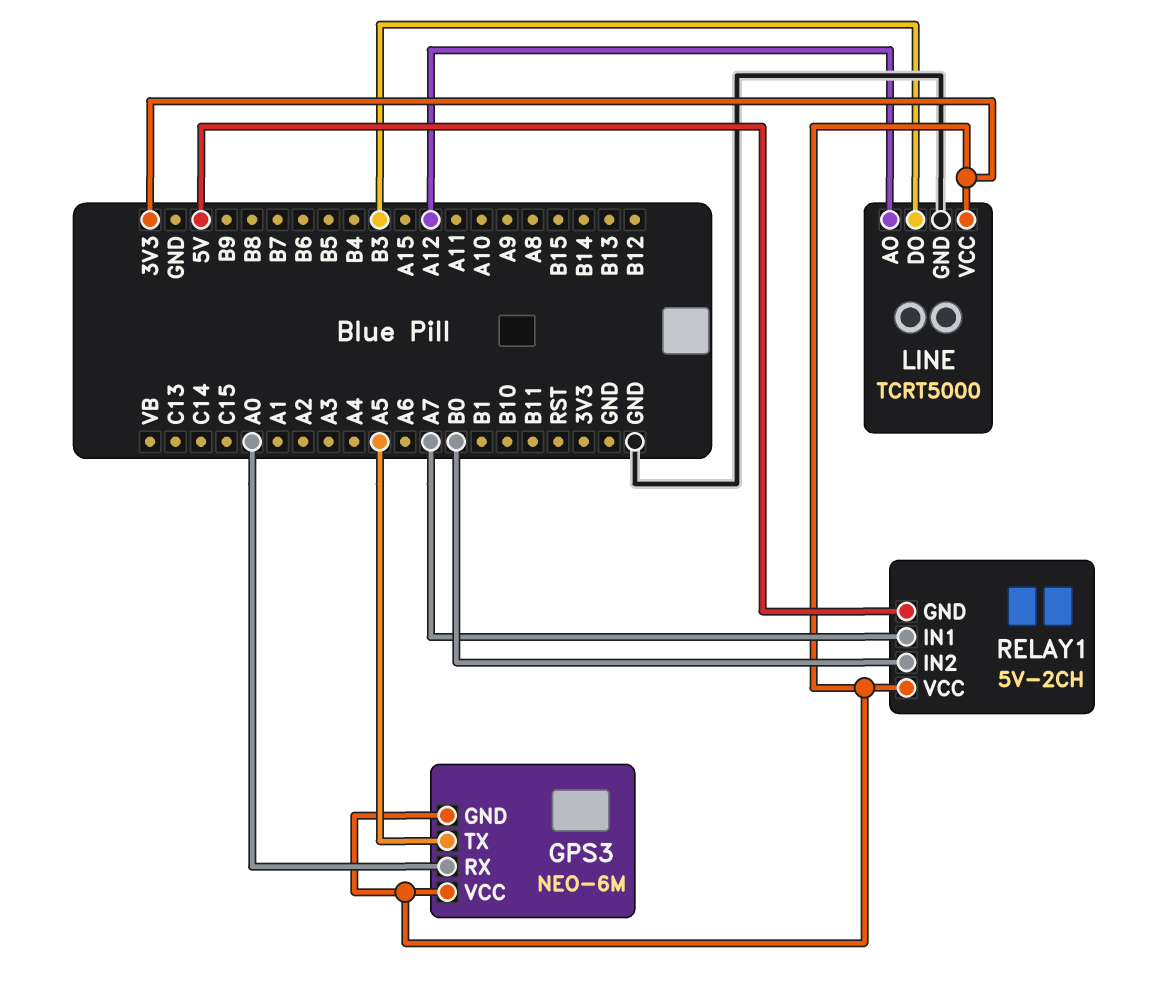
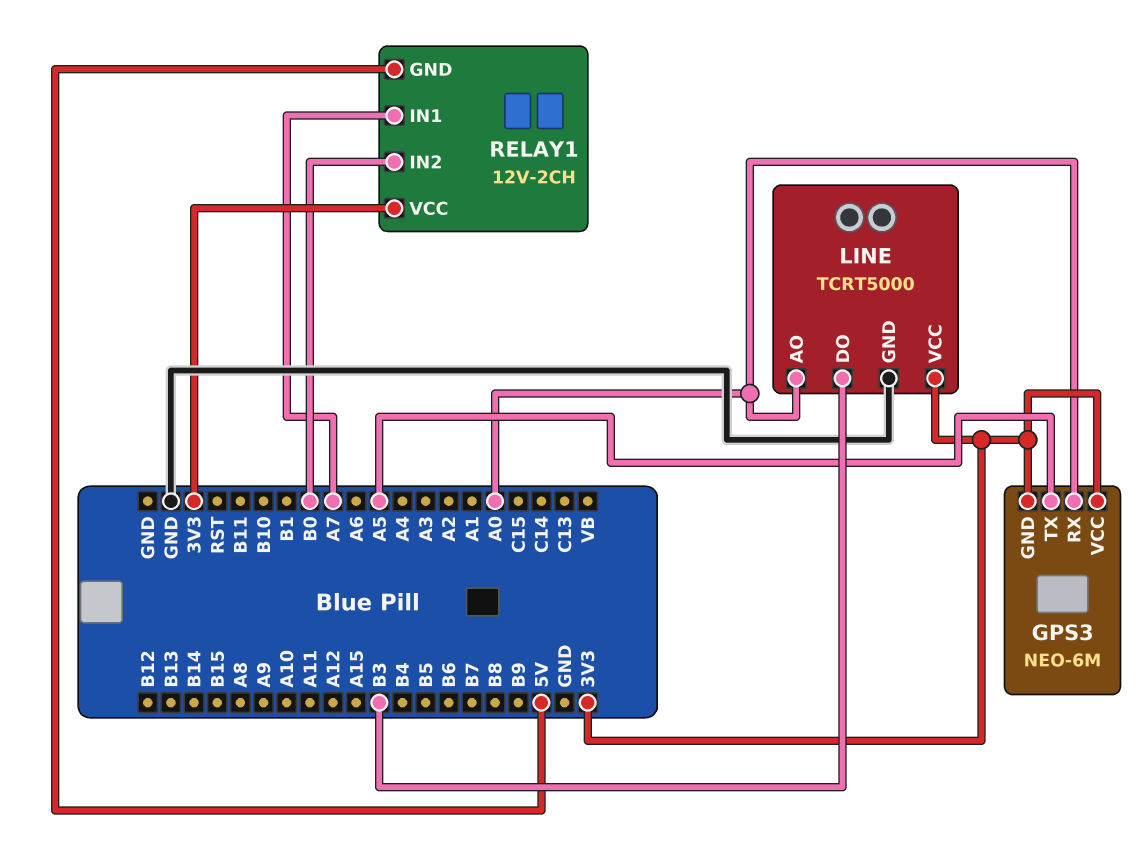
LINE pin AO: A12 -> A0
RELAY1: 5V-2CH -> 12V-2CH

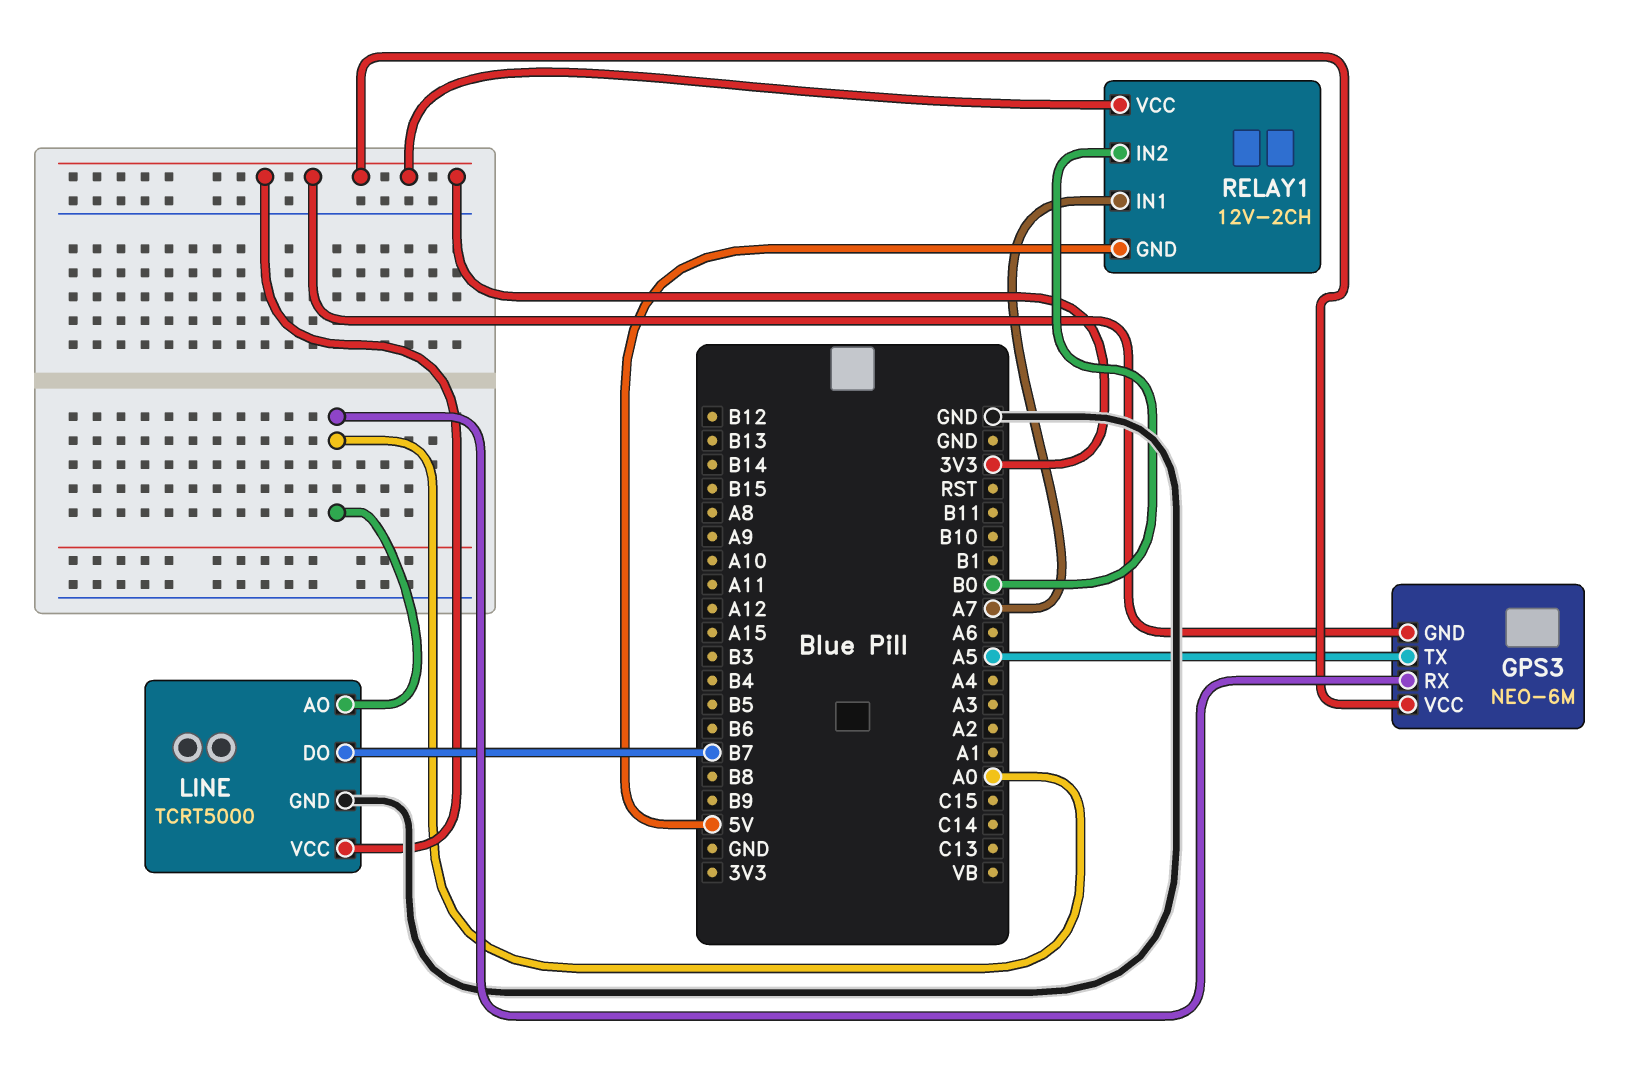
LINE pin DO: B3 -> B7

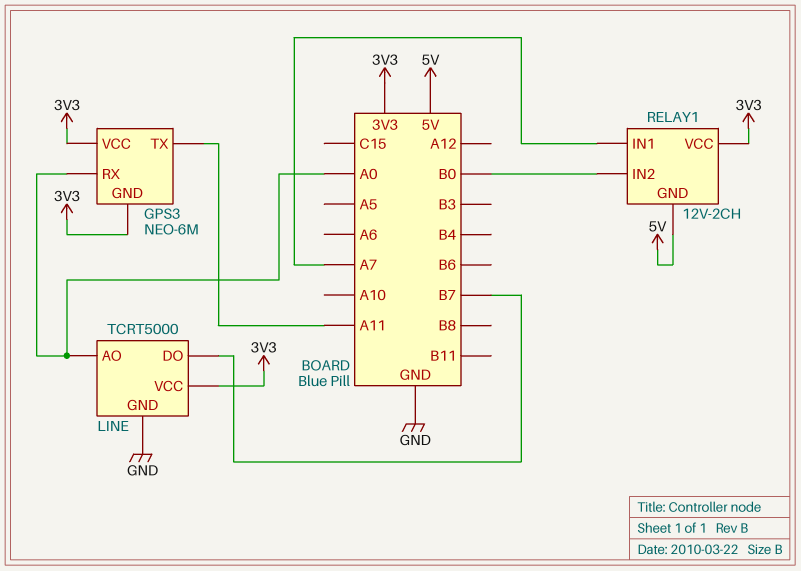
GPS3 pin TX: A5 -> A11

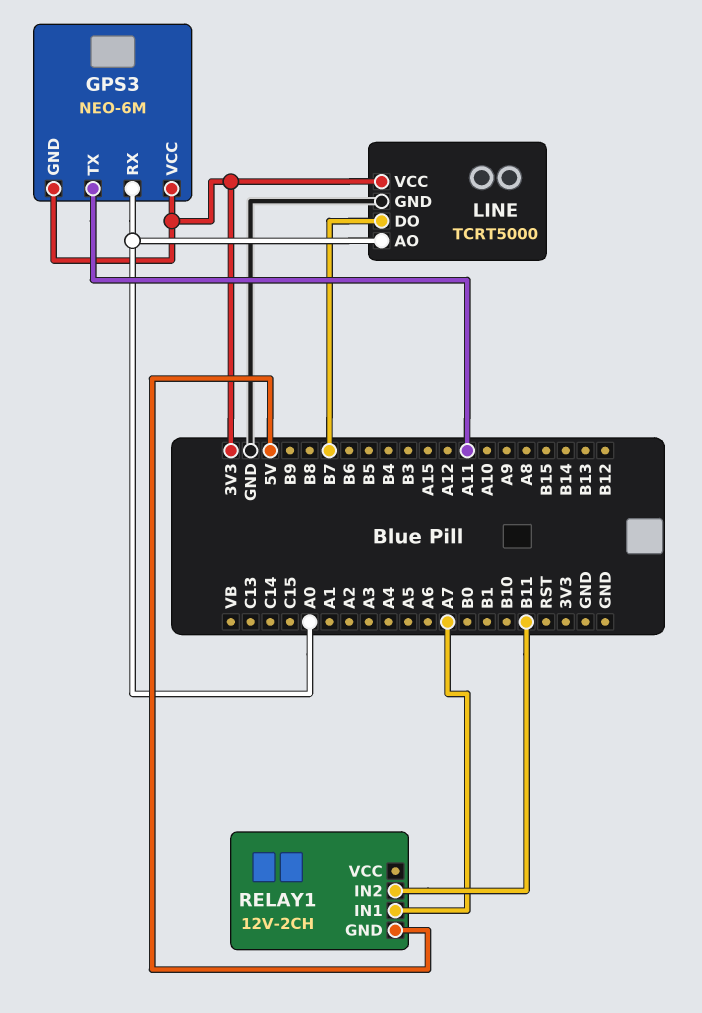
RELAY1 pin IN2: B0 -> B11
RELAY1 pin VCC: 3V3 -> none

